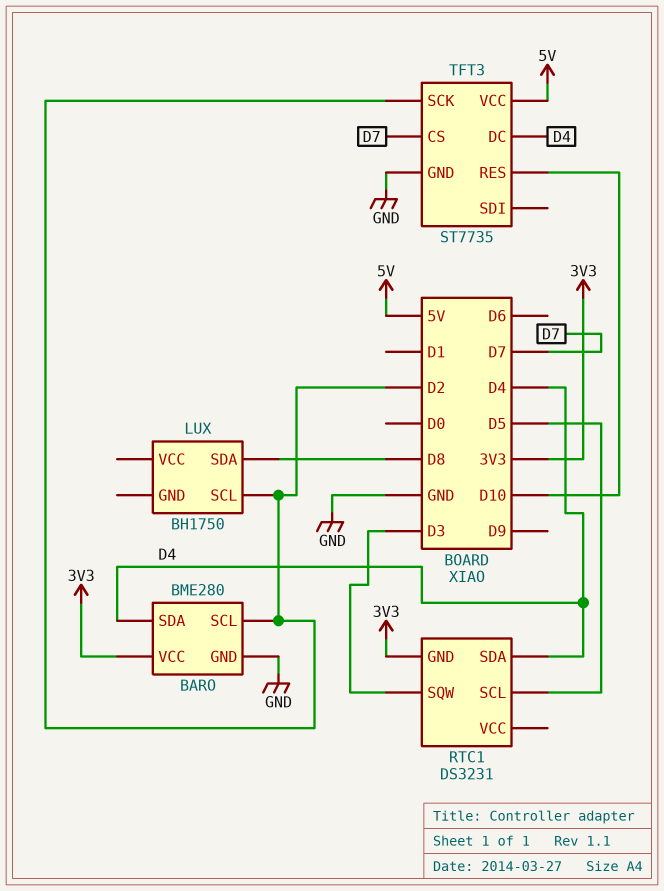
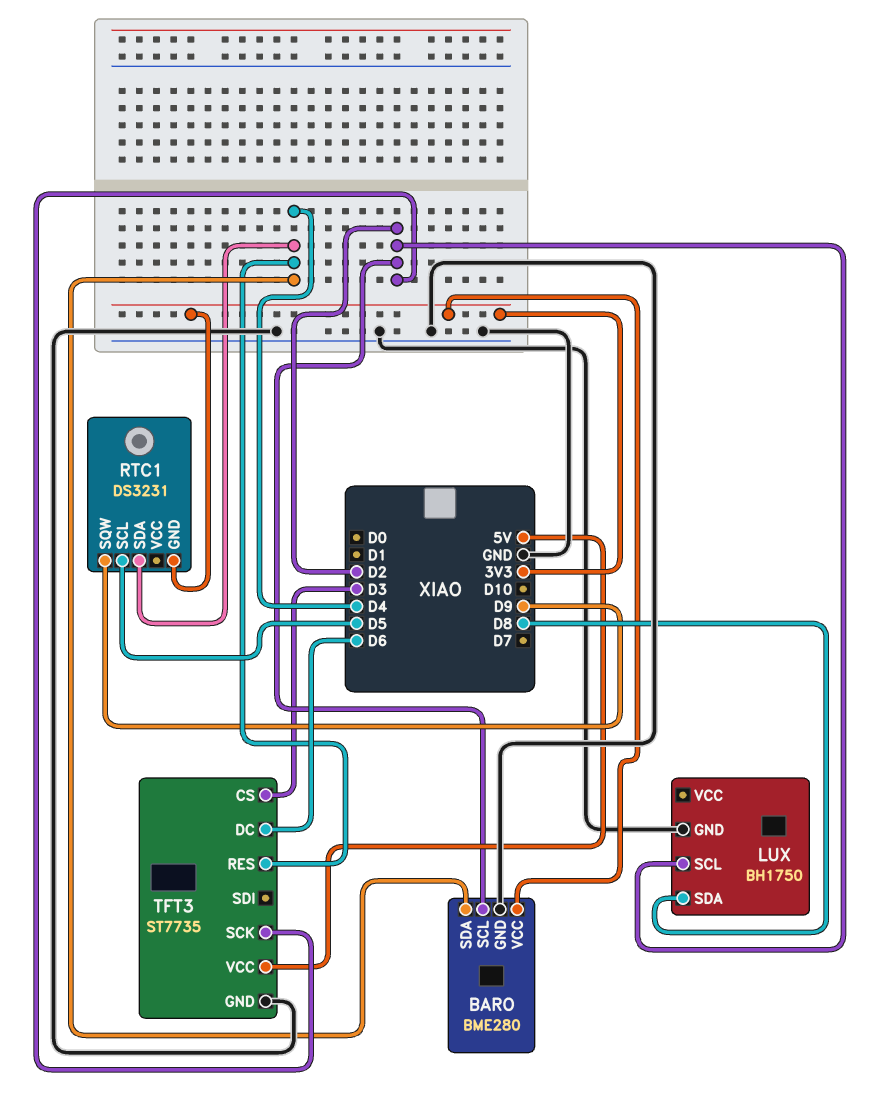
LUX pin GND: none -> GND
RTC1 pin SQW: D3 -> D9
TFT3 pin CS: D7 -> D3
TFT3 pin DC: D4 -> D6
TFT3 pin RES: D10 -> D4

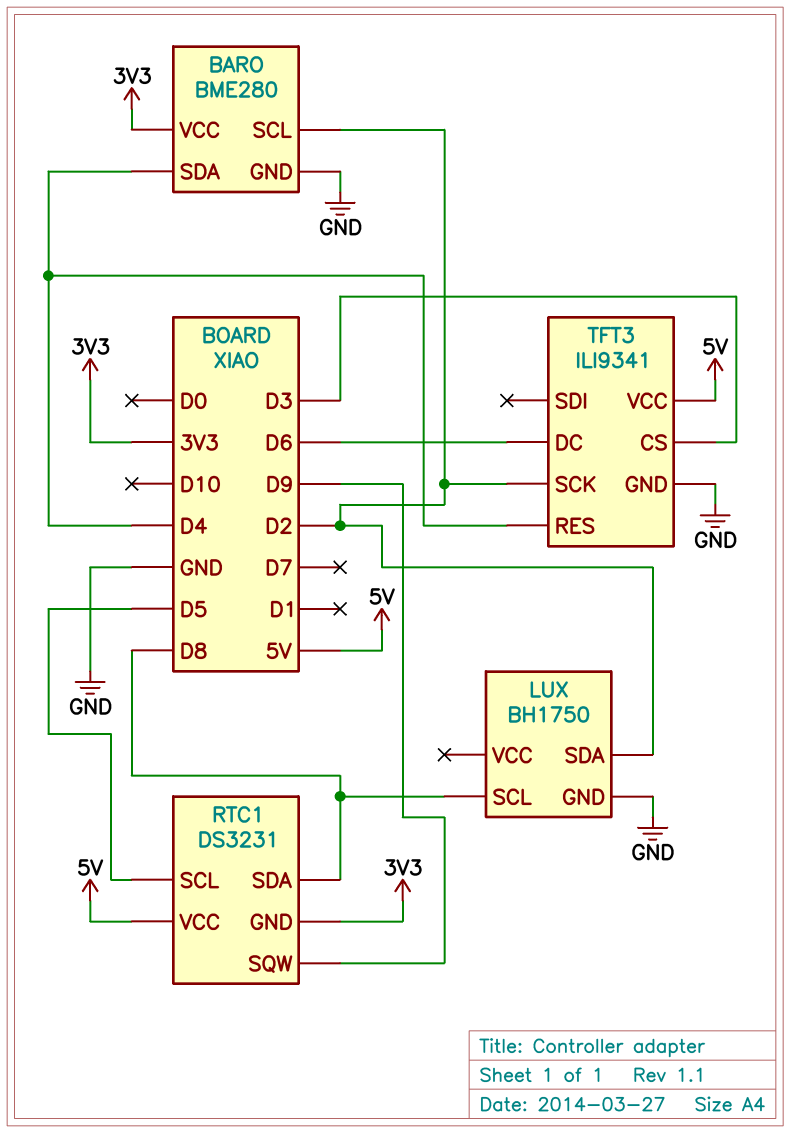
LUX pin SCL: D2 -> D8
LUX pin SDA: D8 -> D2
RTC1 pin SDA: D4 -> D8
RTC1 pin VCC: none -> 5V
TFT3: ST7735 -> ILI9341

